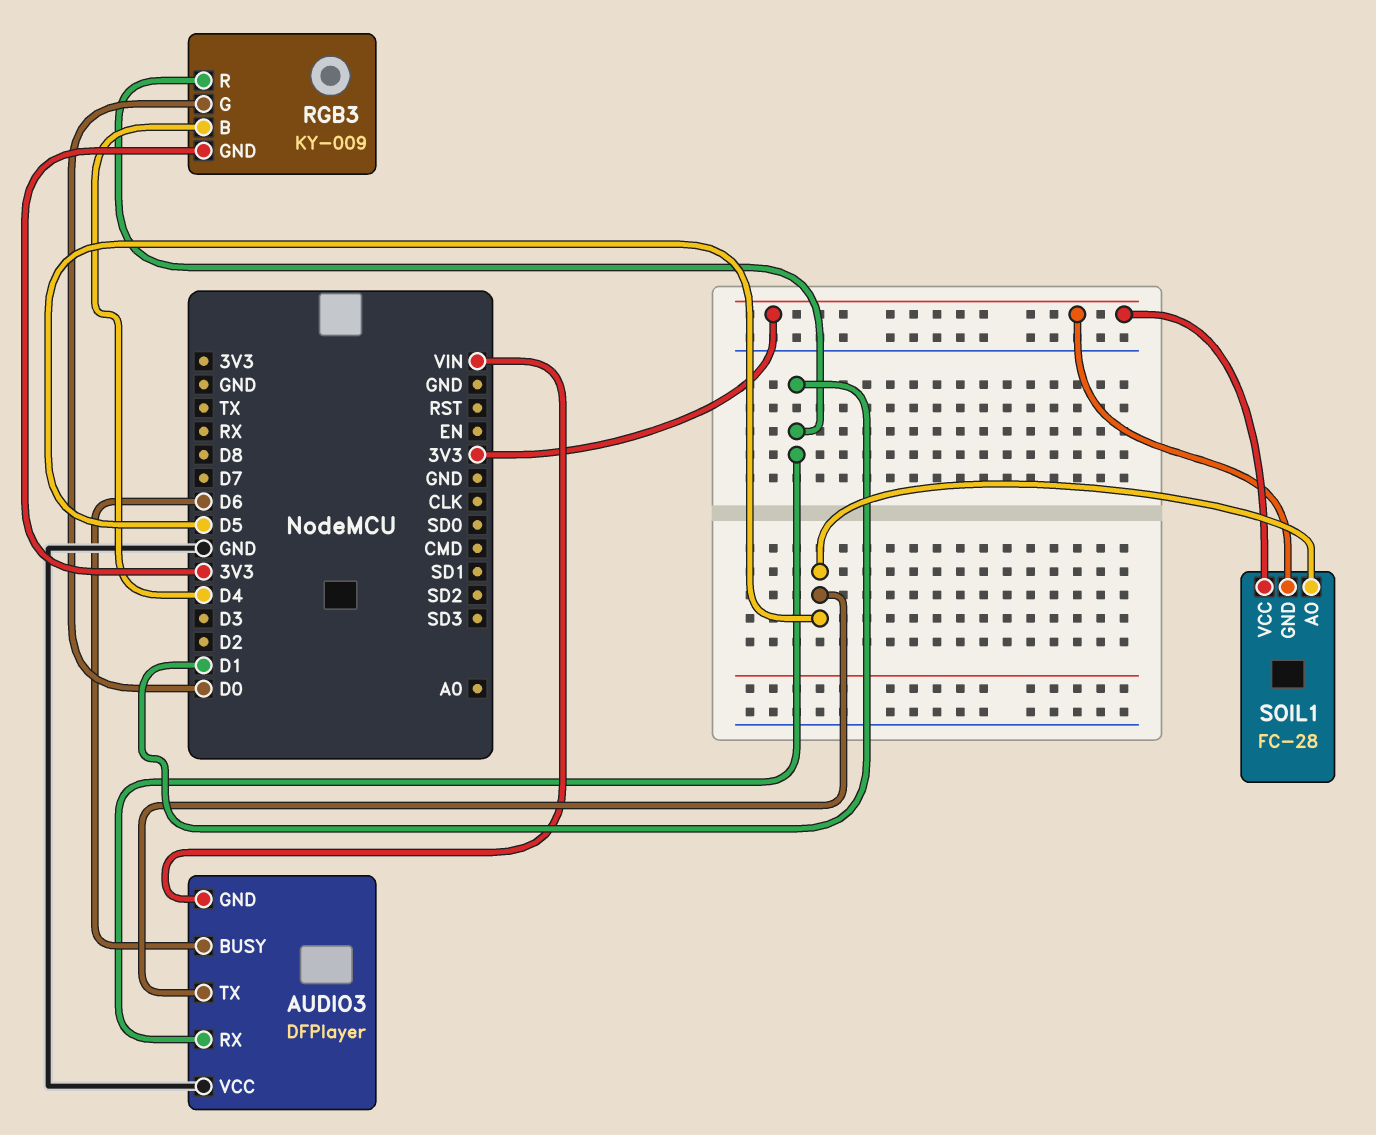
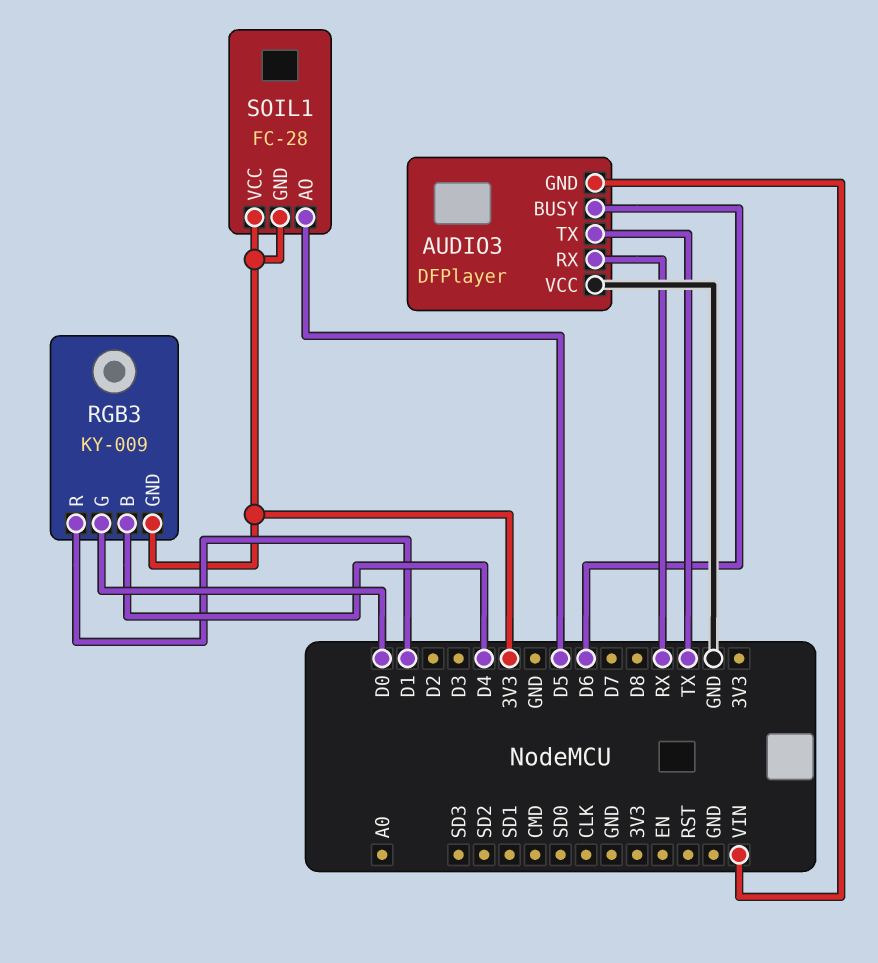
AUDIO3 pin RX: D1 -> RX
AUDIO3 pin TX: D5 -> TX

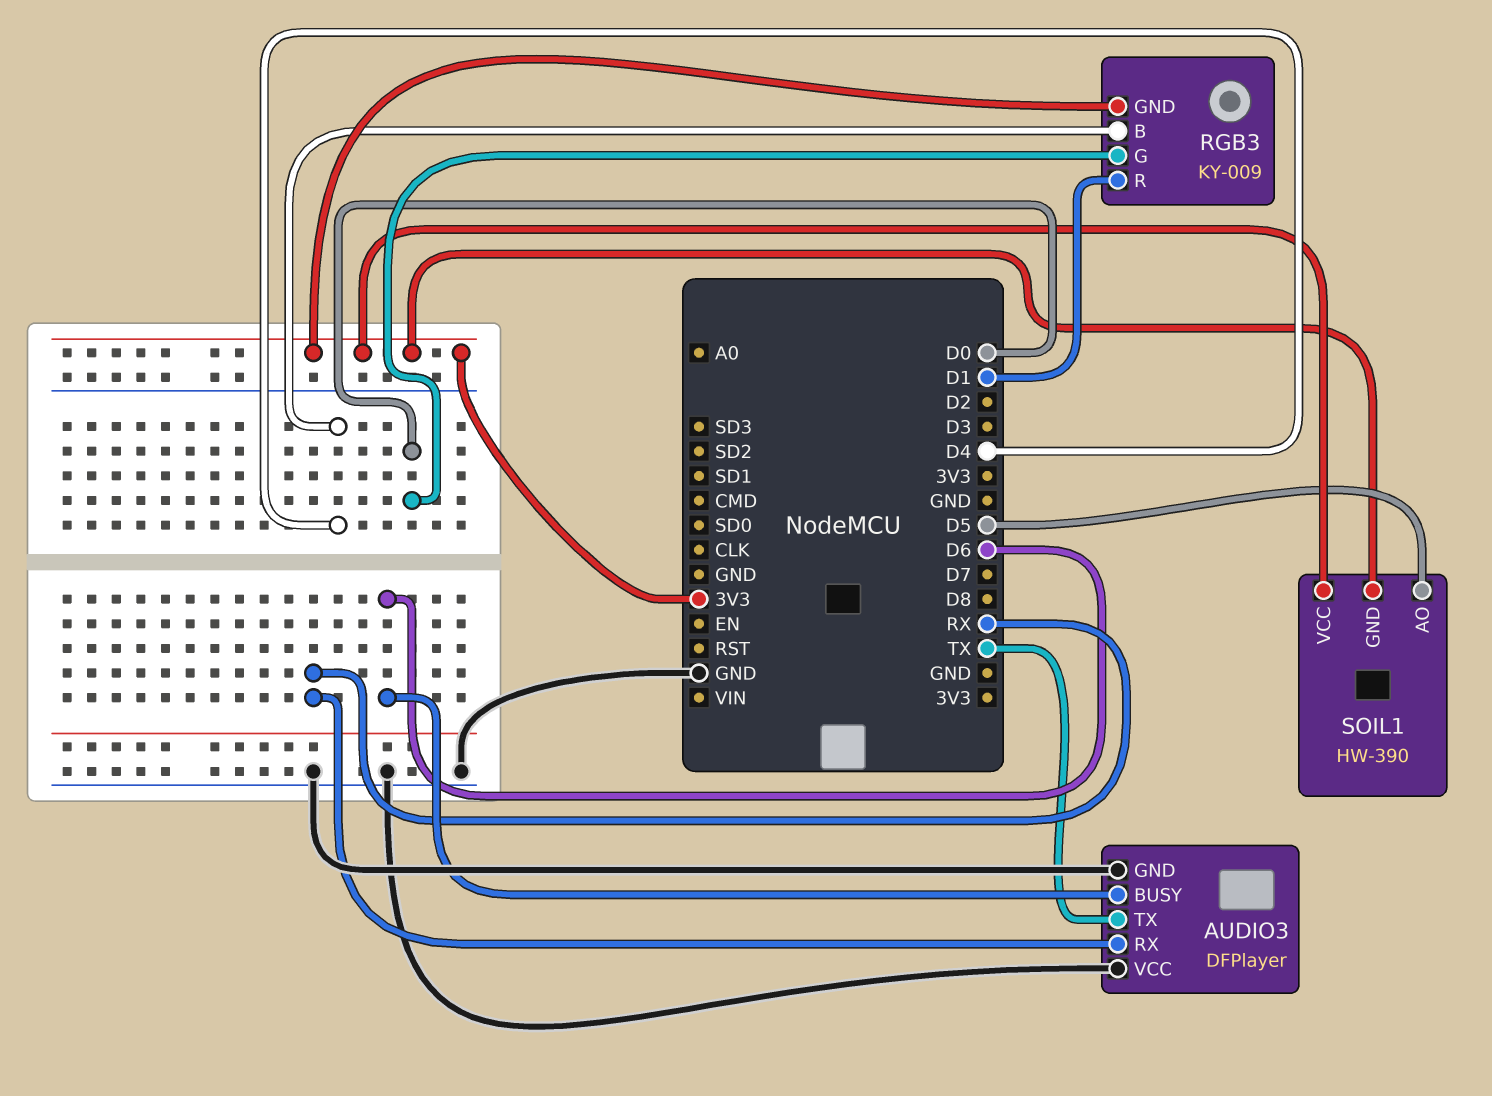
AUDIO3 pin GND: VIN -> GND
SOIL1: FC-28 -> HW-390

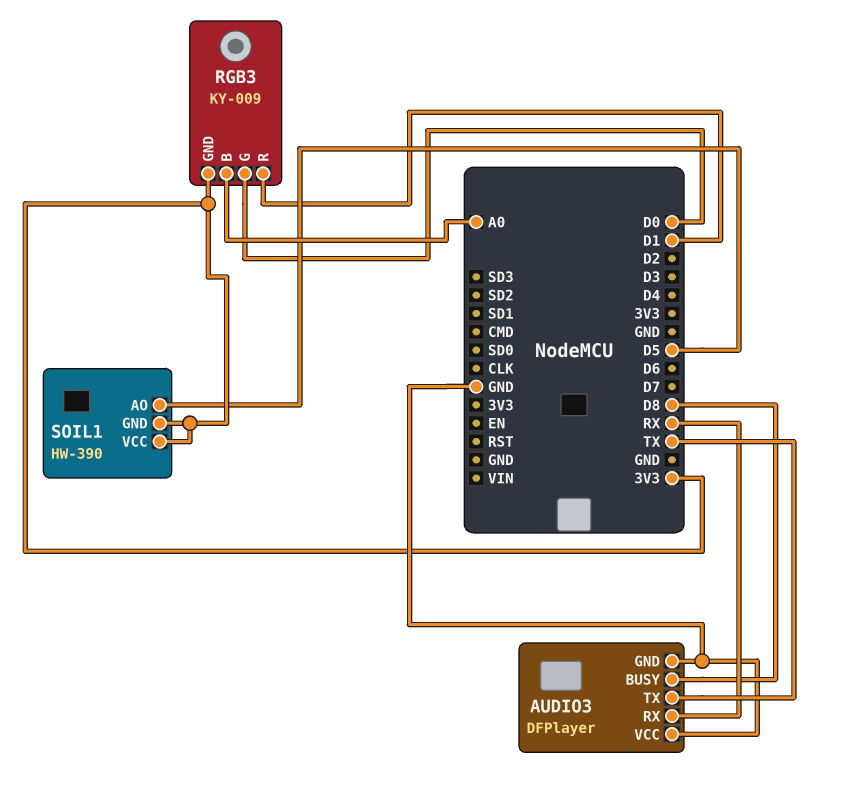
AUDIO3 pin BUSY: D6 -> D8
RGB3 pin B: D4 -> A0

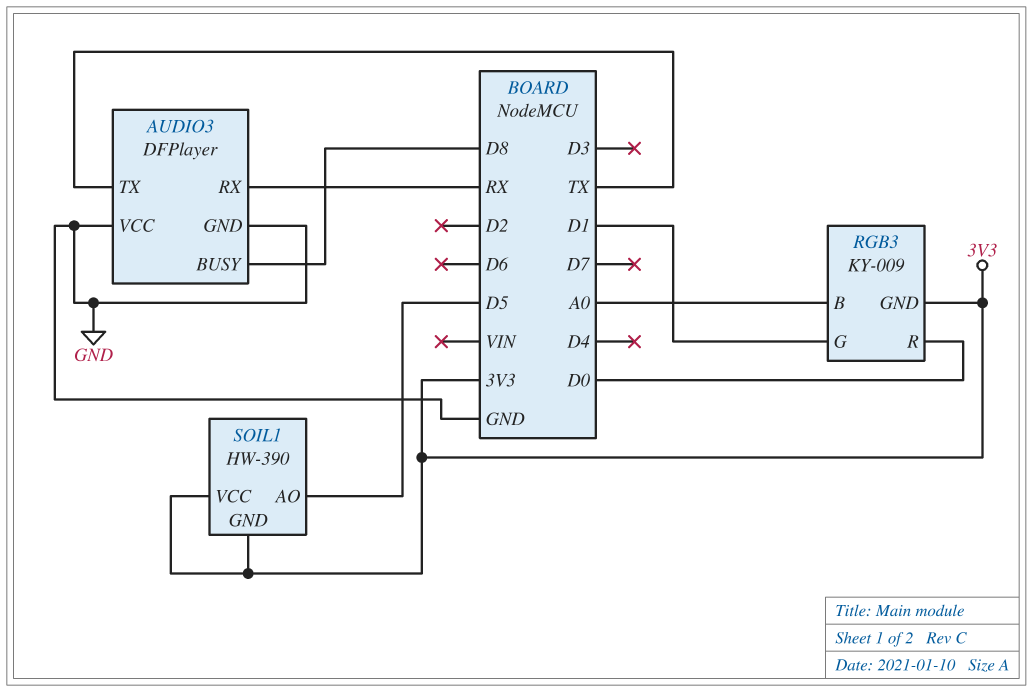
RGB3 pin G: D0 -> D1
RGB3 pin R: D1 -> D0

